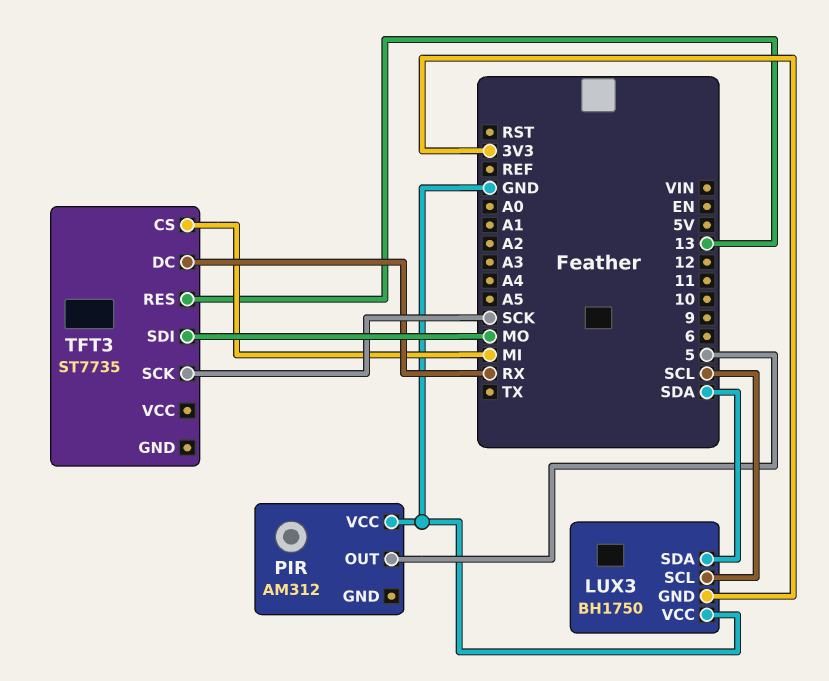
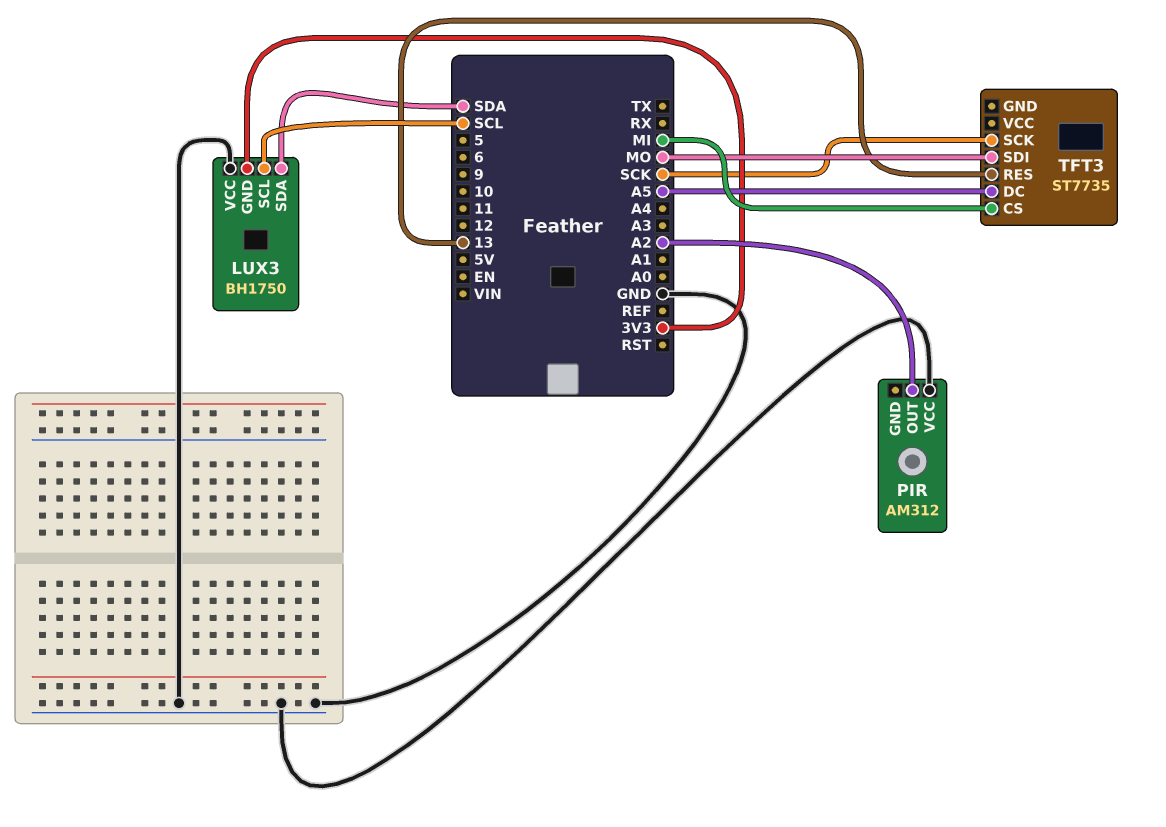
PIR pin OUT: 5 -> A2
TFT3 pin DC: RX -> A5

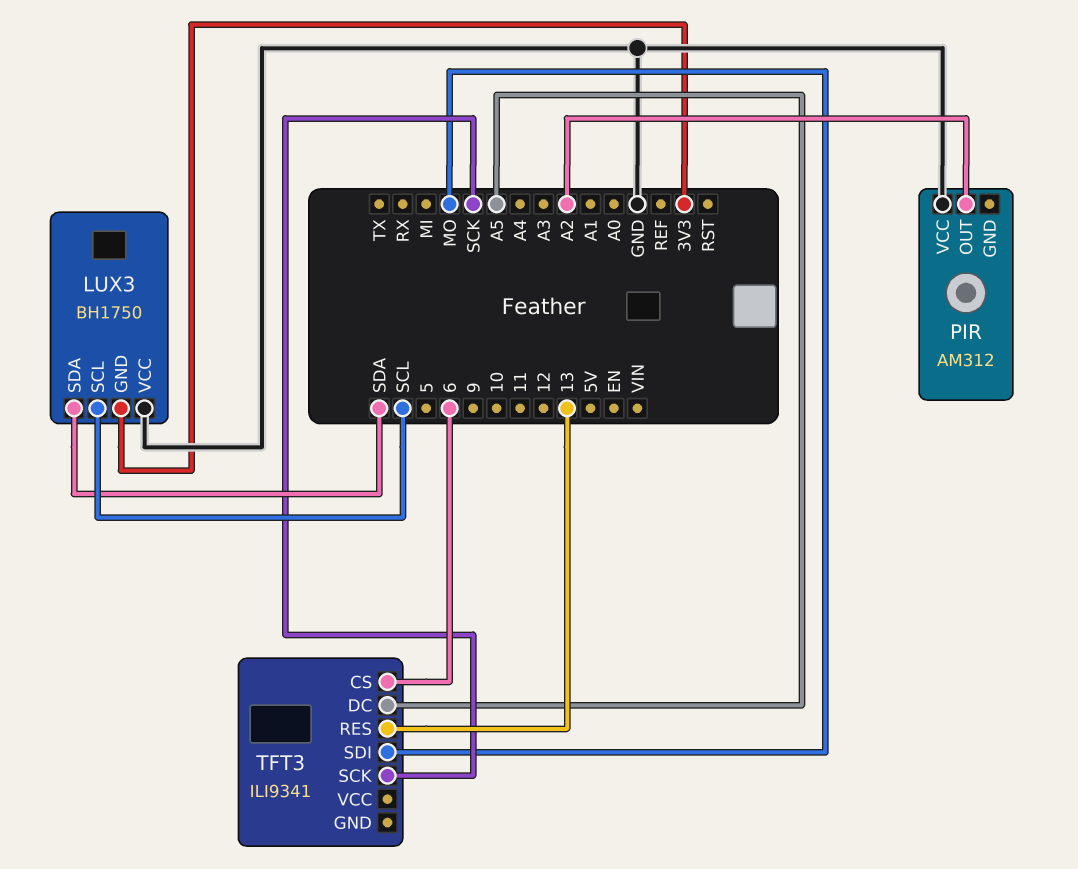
TFT3: ST7735 -> ILI9341
TFT3 pin CS: MI -> 6

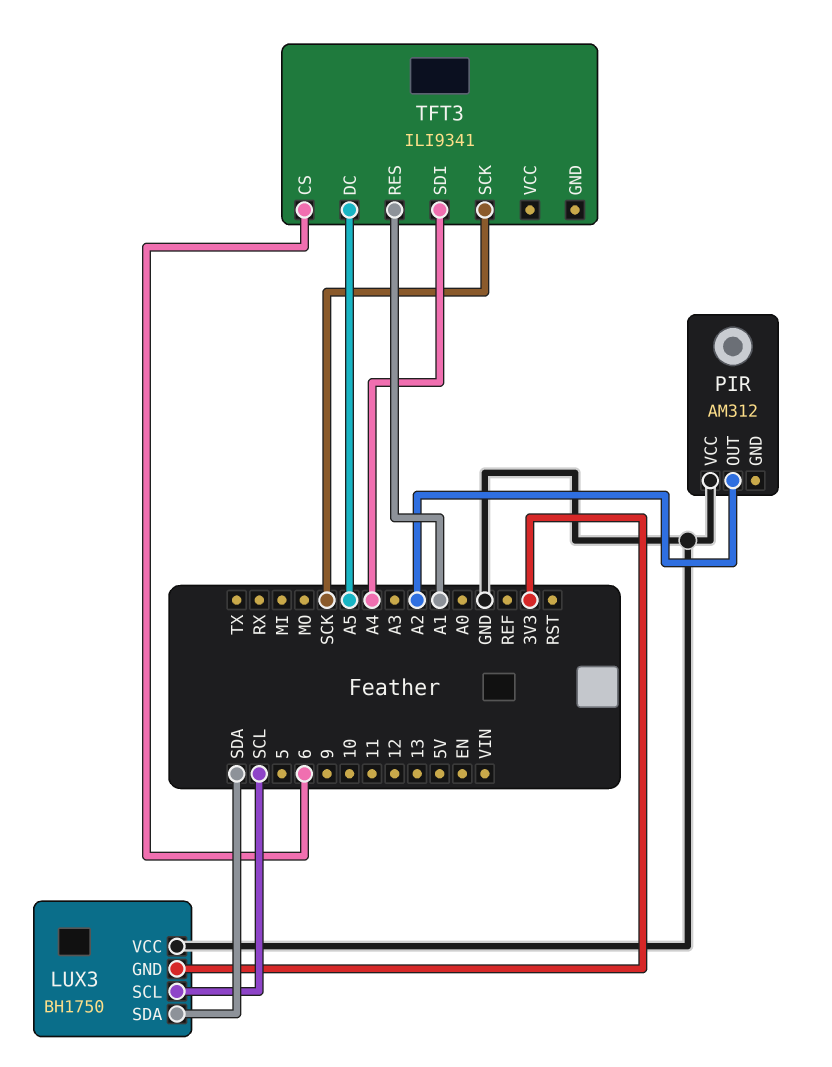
TFT3 pin RES: 13 -> A1
TFT3 pin SDI: MO -> A4

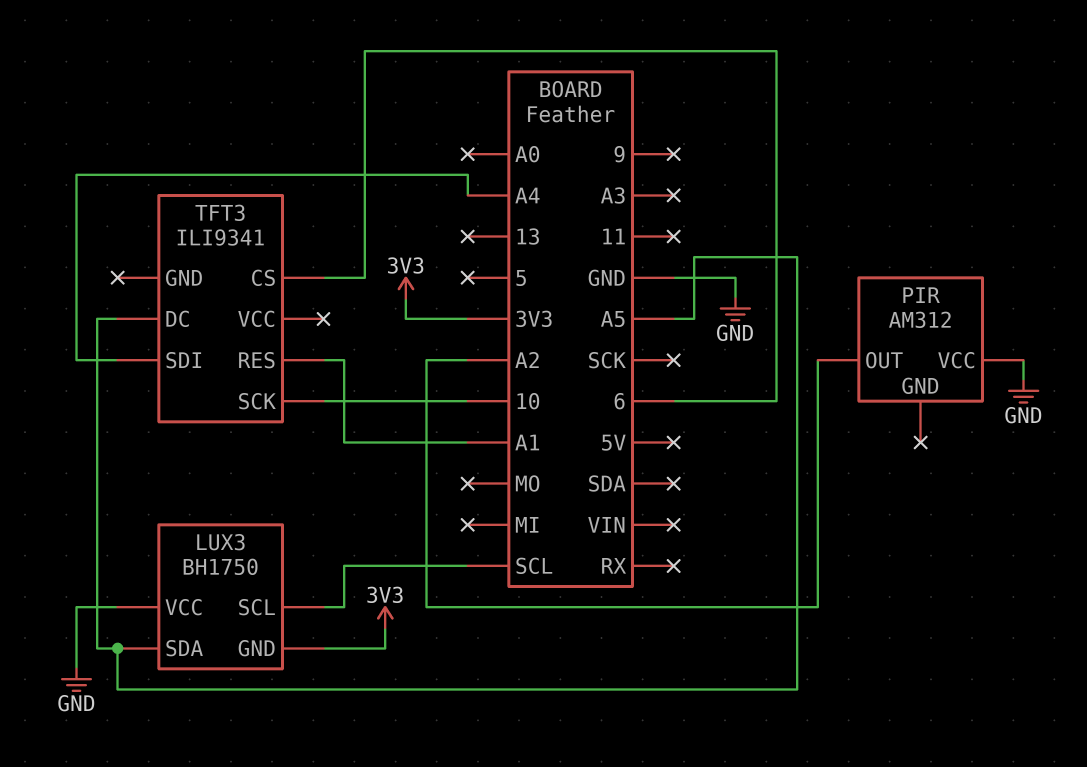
LUX3 pin SDA: SDA -> A5
TFT3 pin SCK: SCK -> 10

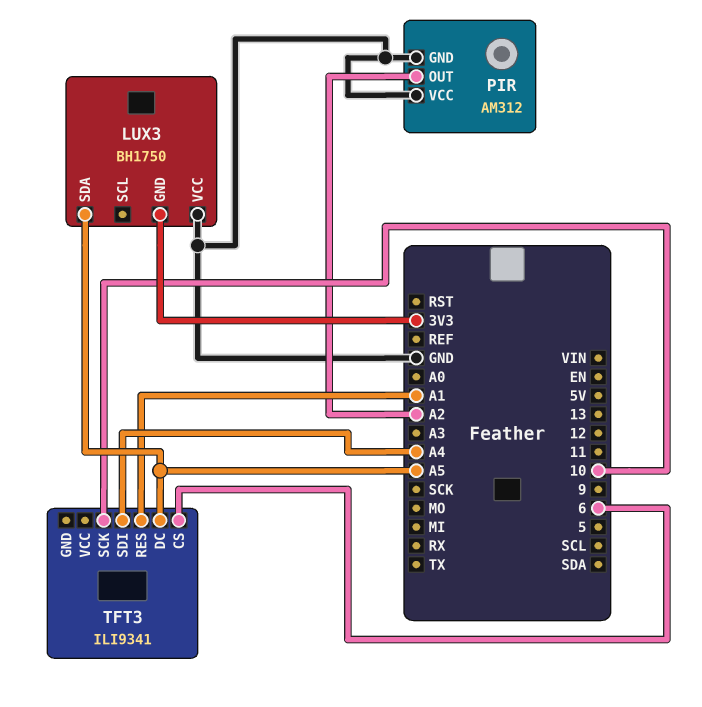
LUX3 pin SCL: SCL -> none
PIR pin GND: none -> GND

